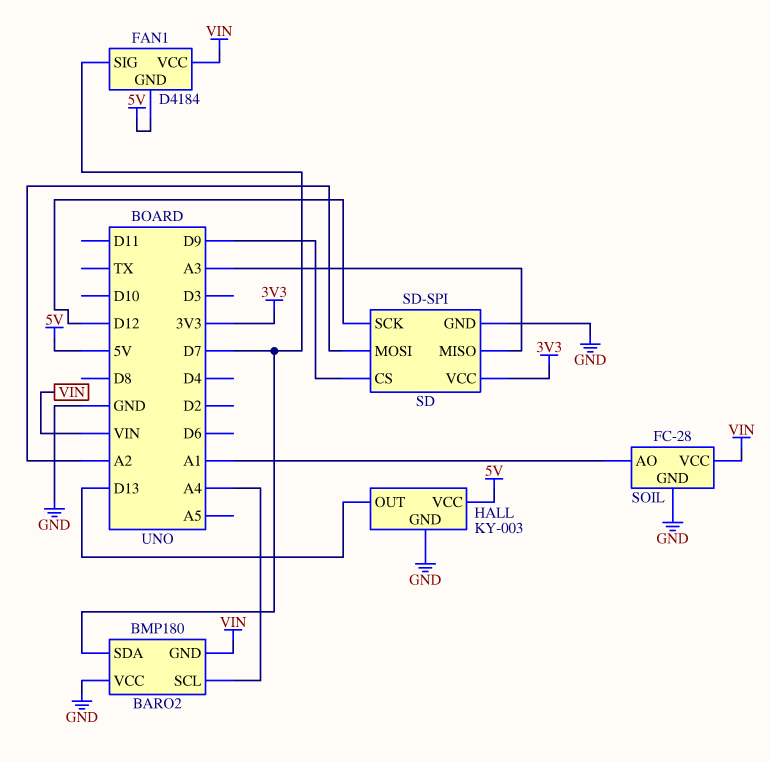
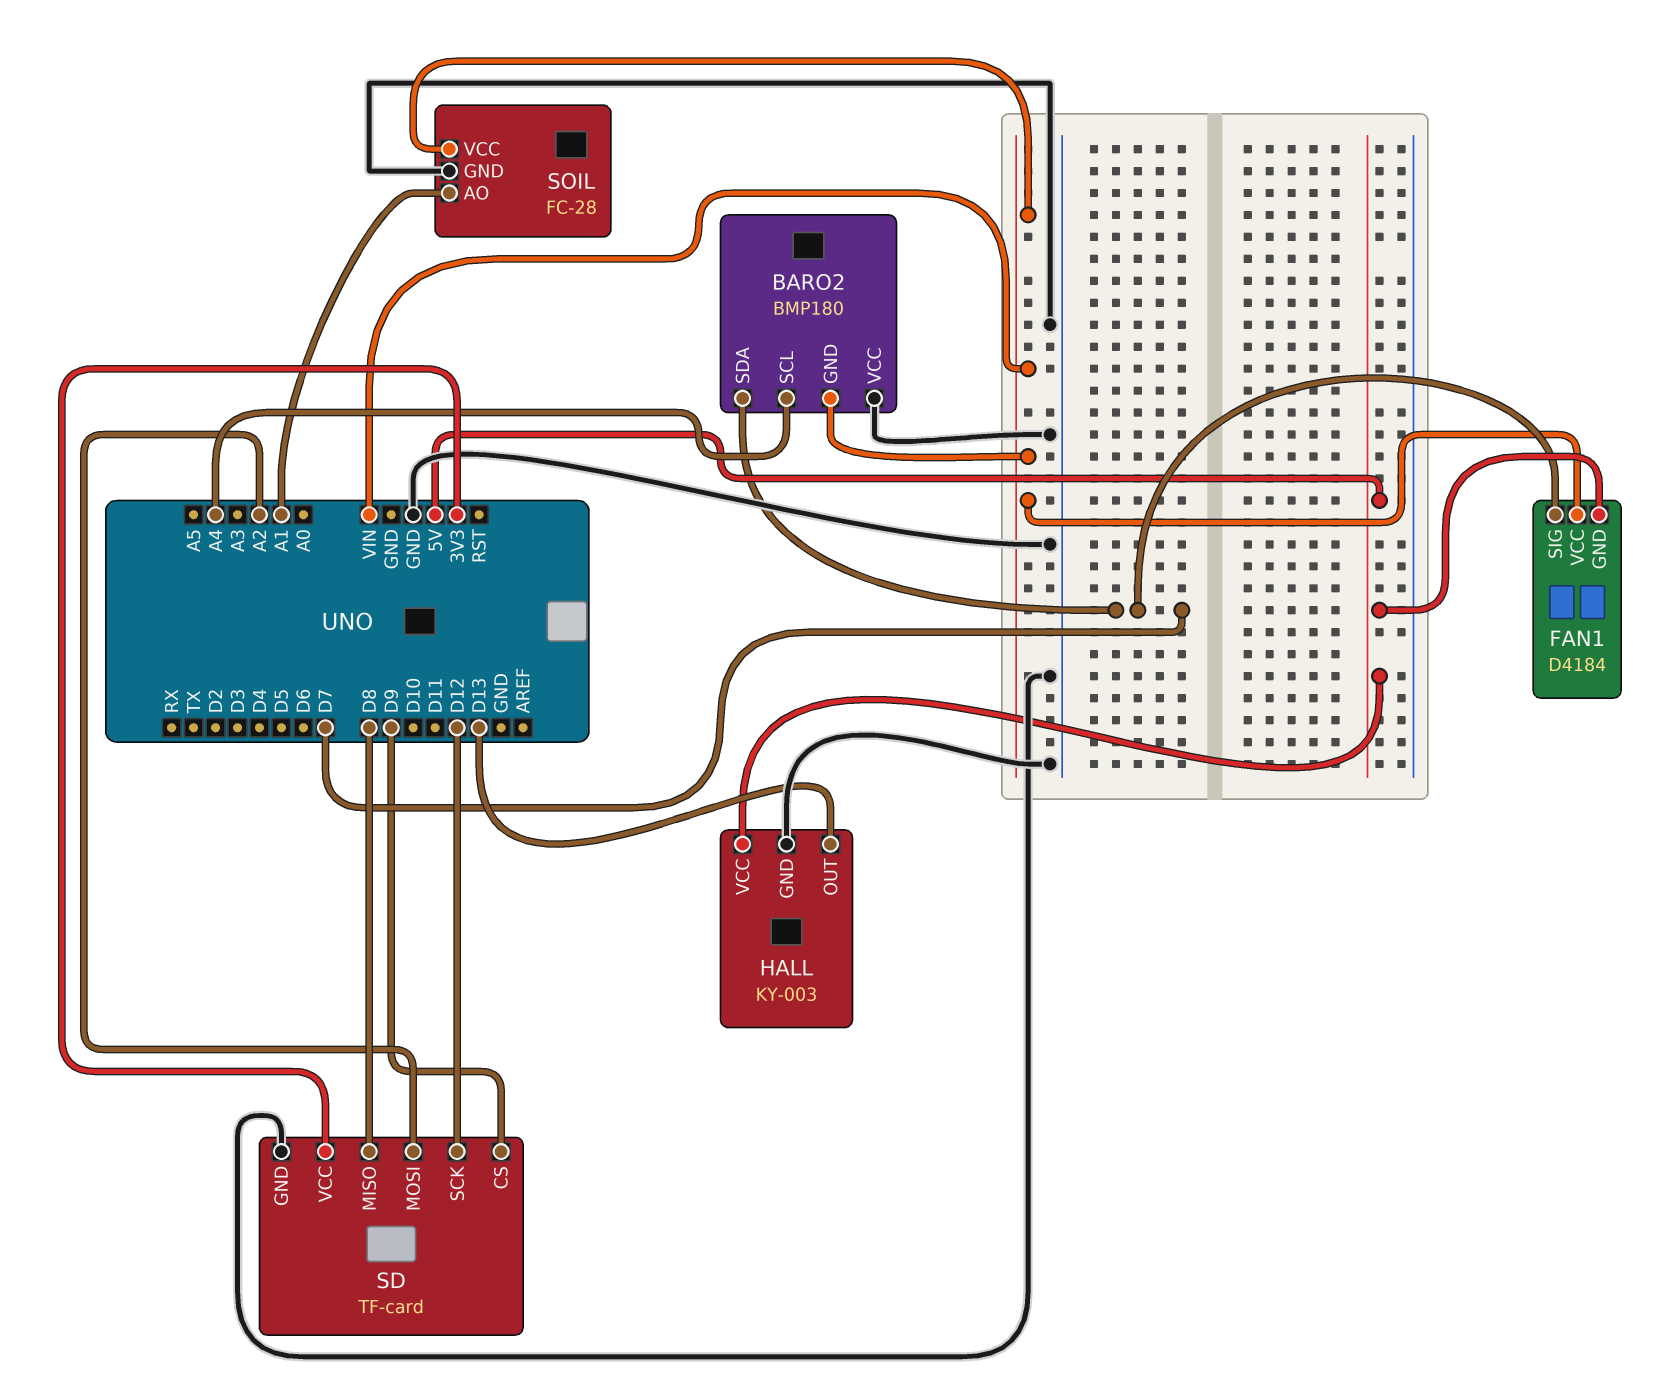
SD: SD-SPI -> TF-card
SD pin MISO: A3 -> D8

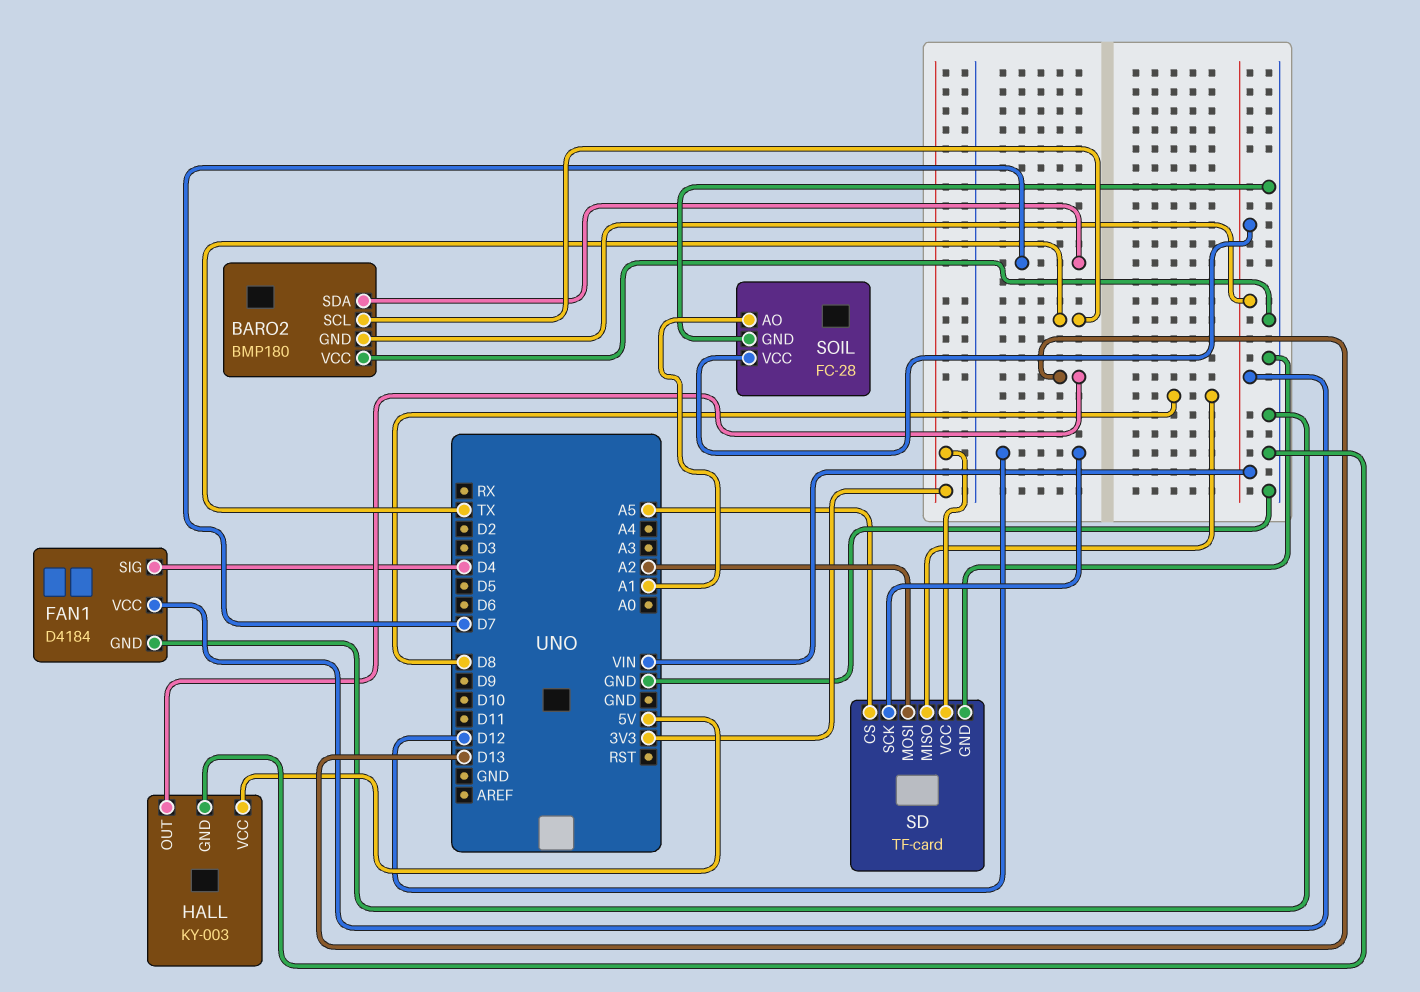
BARO2 pin SCL: A4 -> TX
FAN1 pin GND: 5V -> GND
FAN1 pin SIG: D7 -> D4
SD pin CS: D9 -> A5

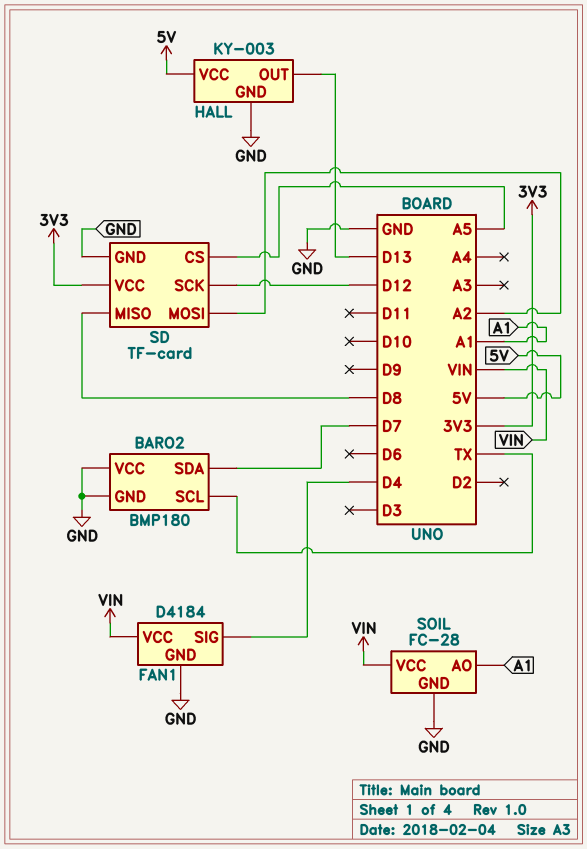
BARO2 pin GND: VIN -> GND

